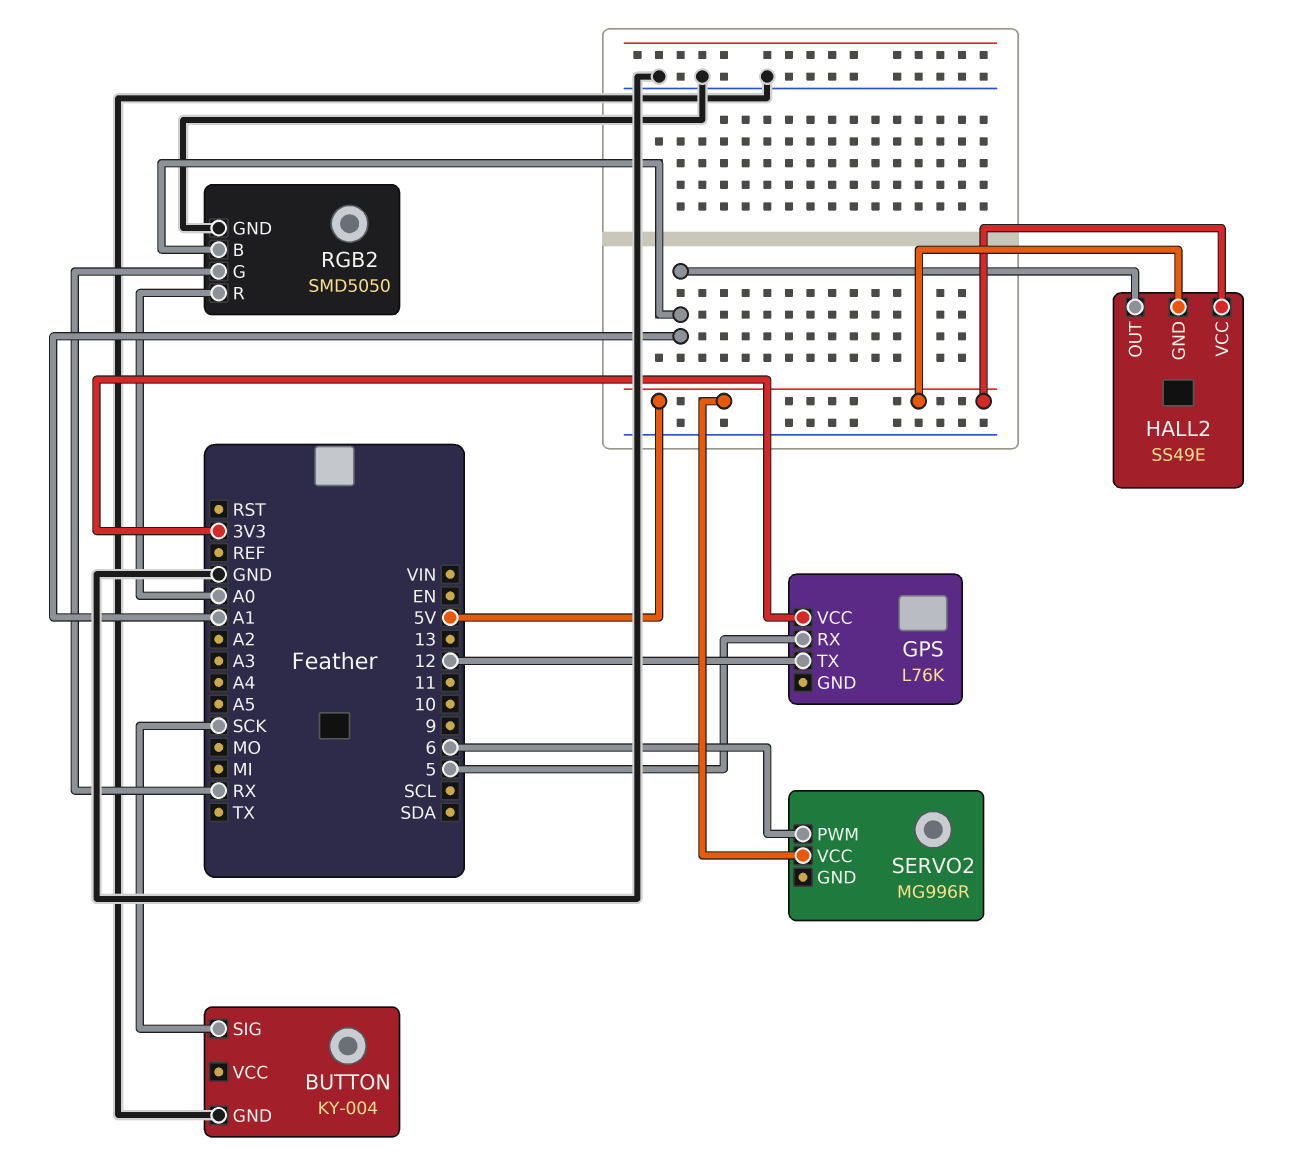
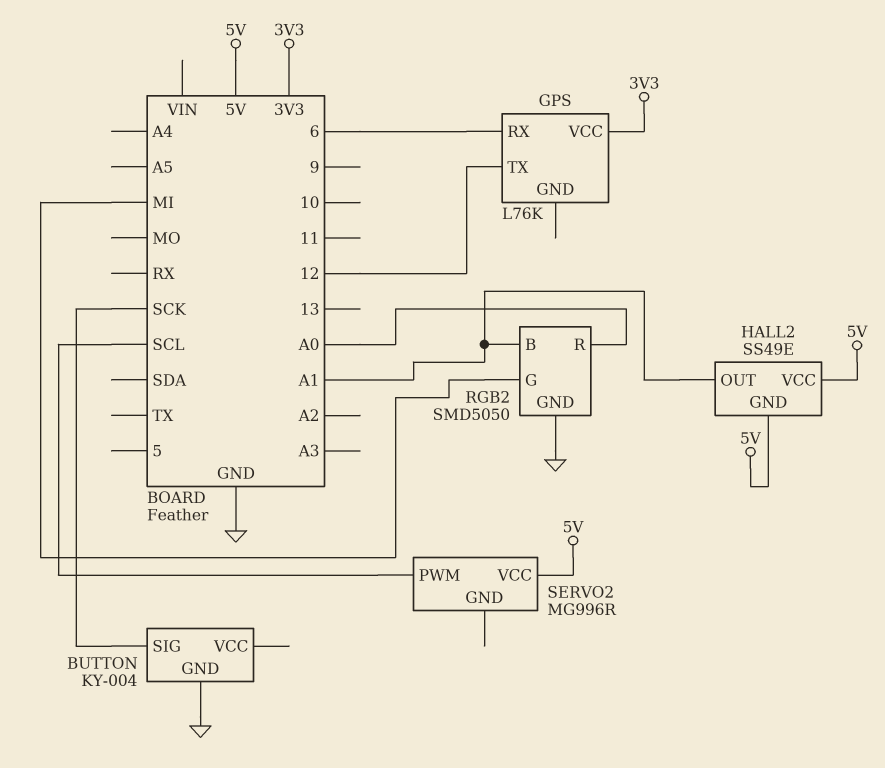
GPS pin RX: 5 -> 6
RGB2 pin G: RX -> MI
SERVO2 pin PWM: 6 -> SCL

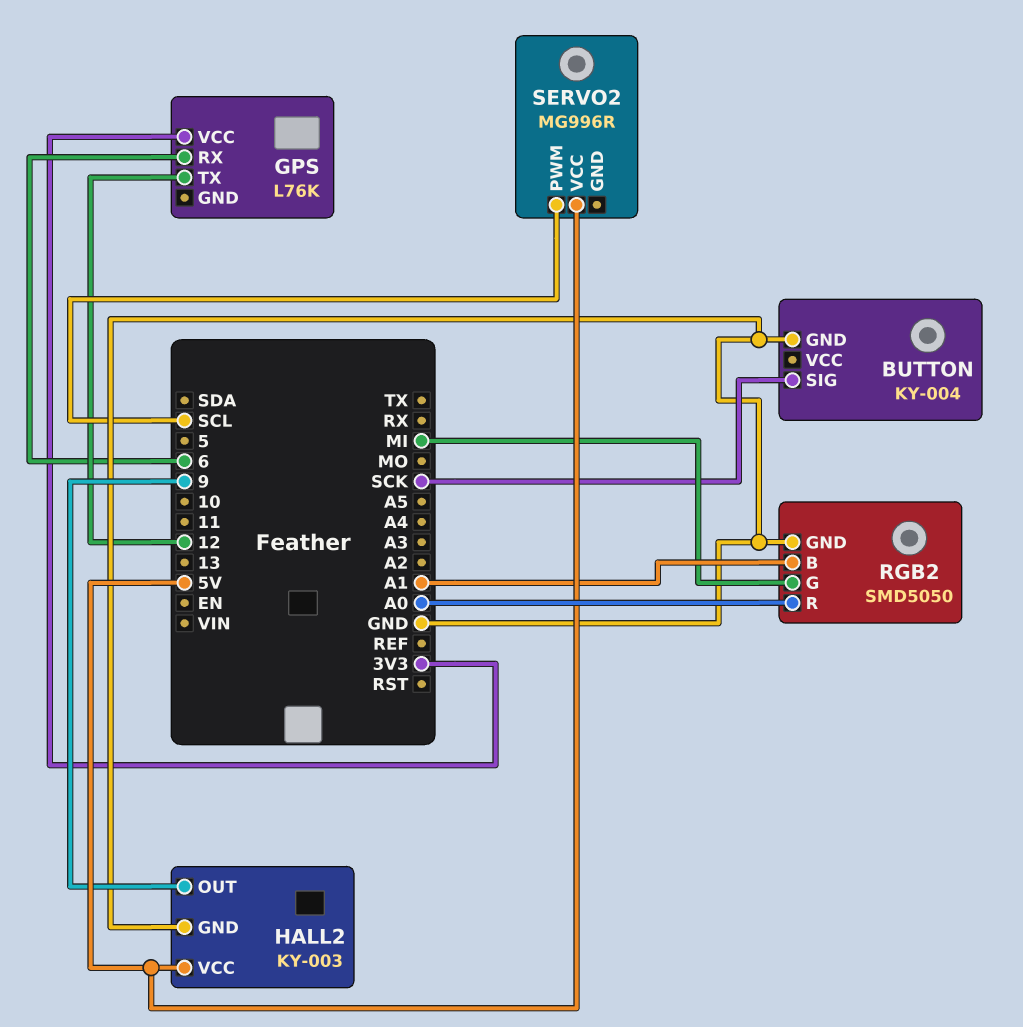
HALL2: SS49E -> KY-003
HALL2 pin GND: 5V -> GND
HALL2 pin OUT: A1 -> 9

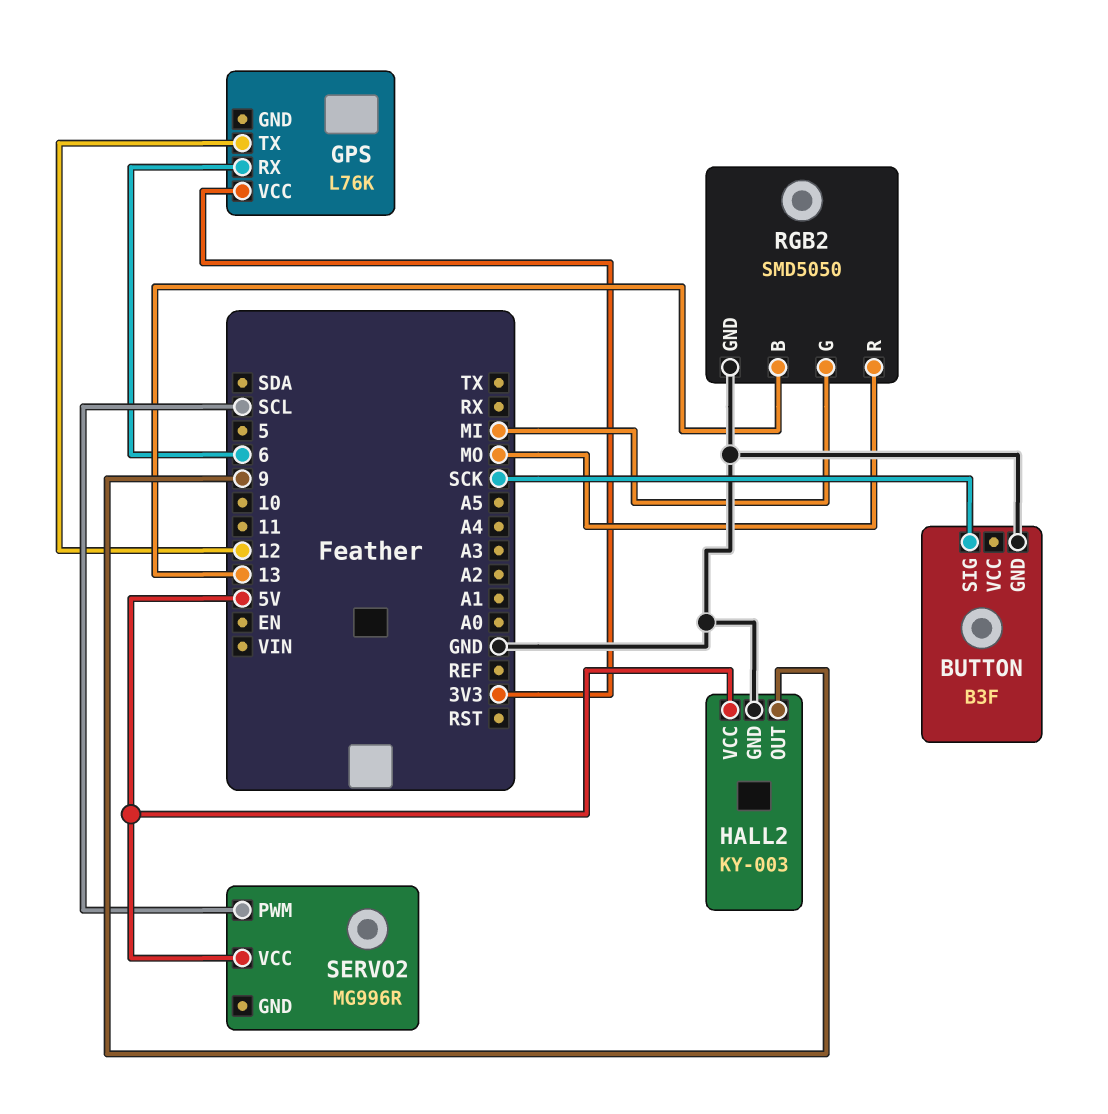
BUTTON: KY-004 -> B3F
RGB2 pin B: A1 -> 13
RGB2 pin R: A0 -> MO

